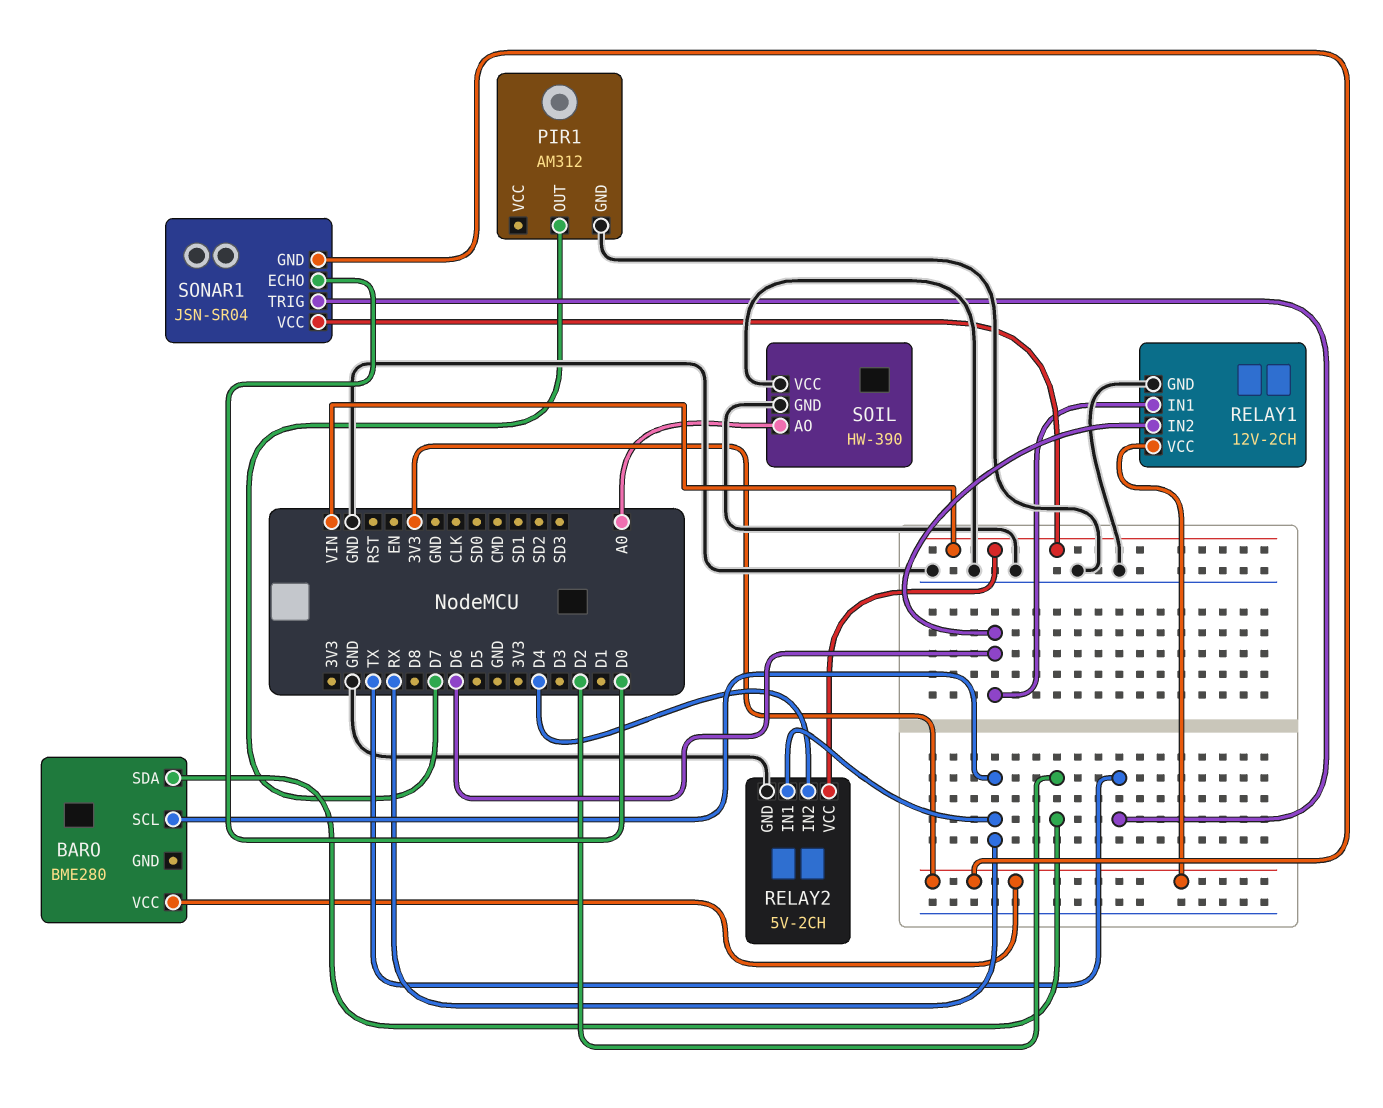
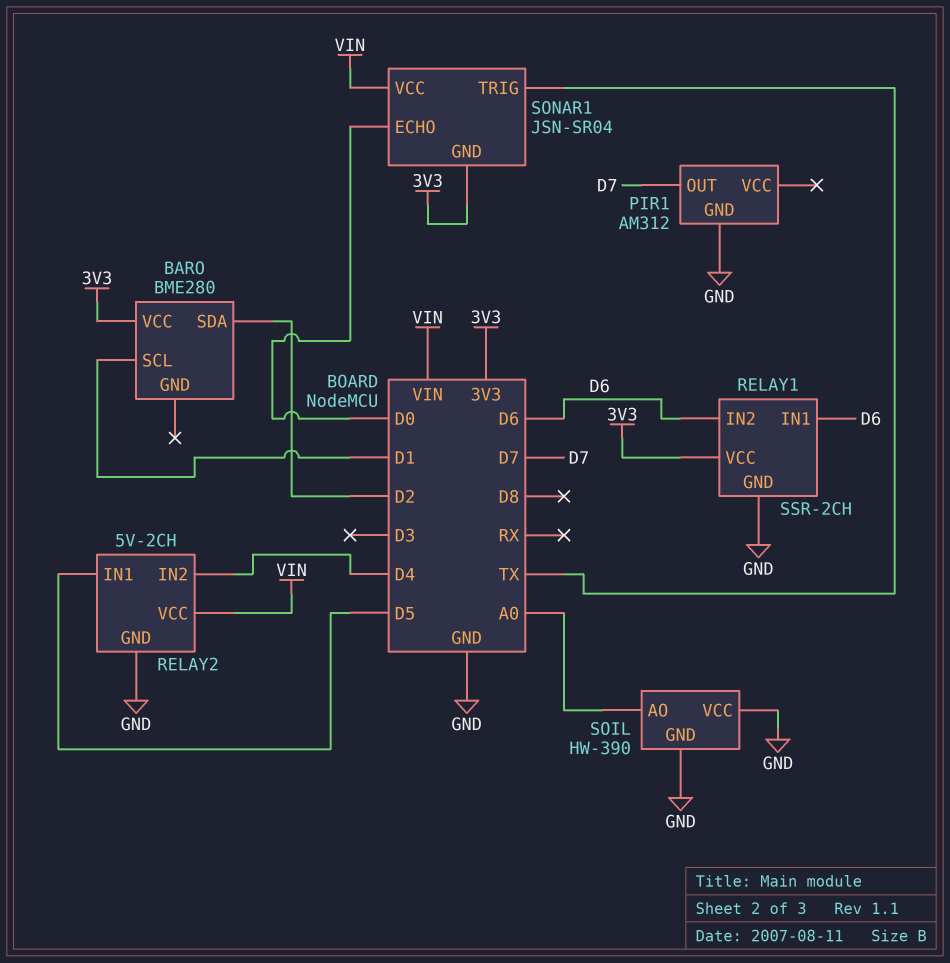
BARO pin SCL: RX -> D1
RELAY1: 12V-2CH -> SSR-2CH
RELAY2 pin IN1: RX -> D5

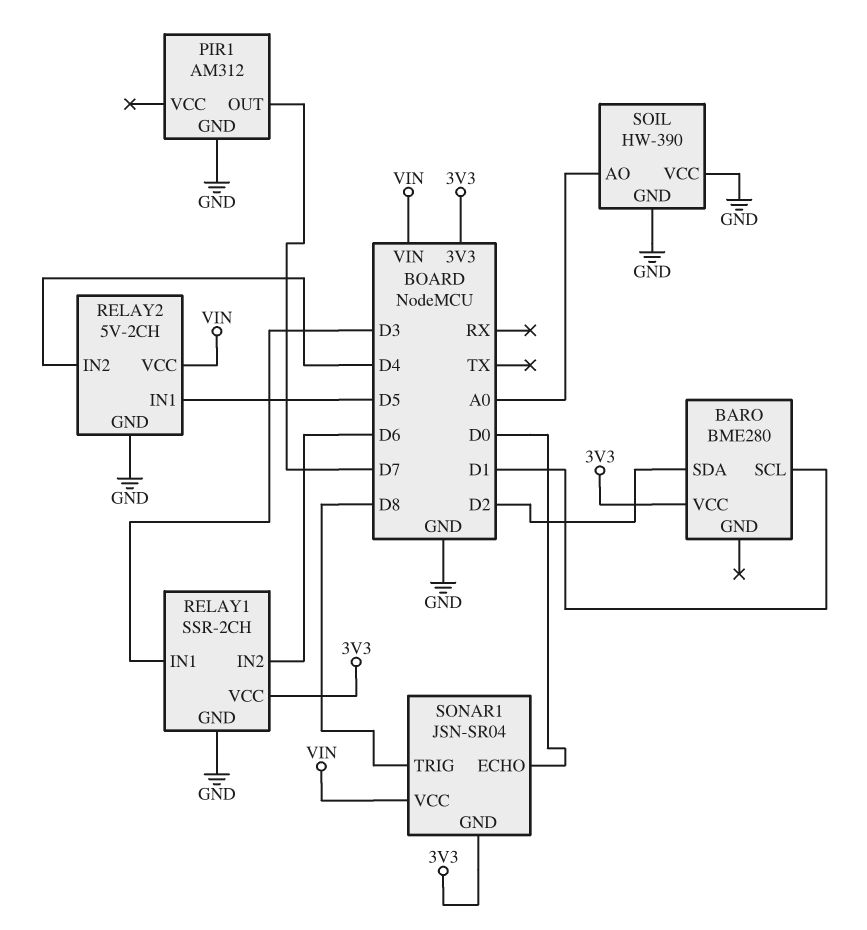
RELAY1 pin IN1: D6 -> D3
SONAR1 pin TRIG: TX -> D8

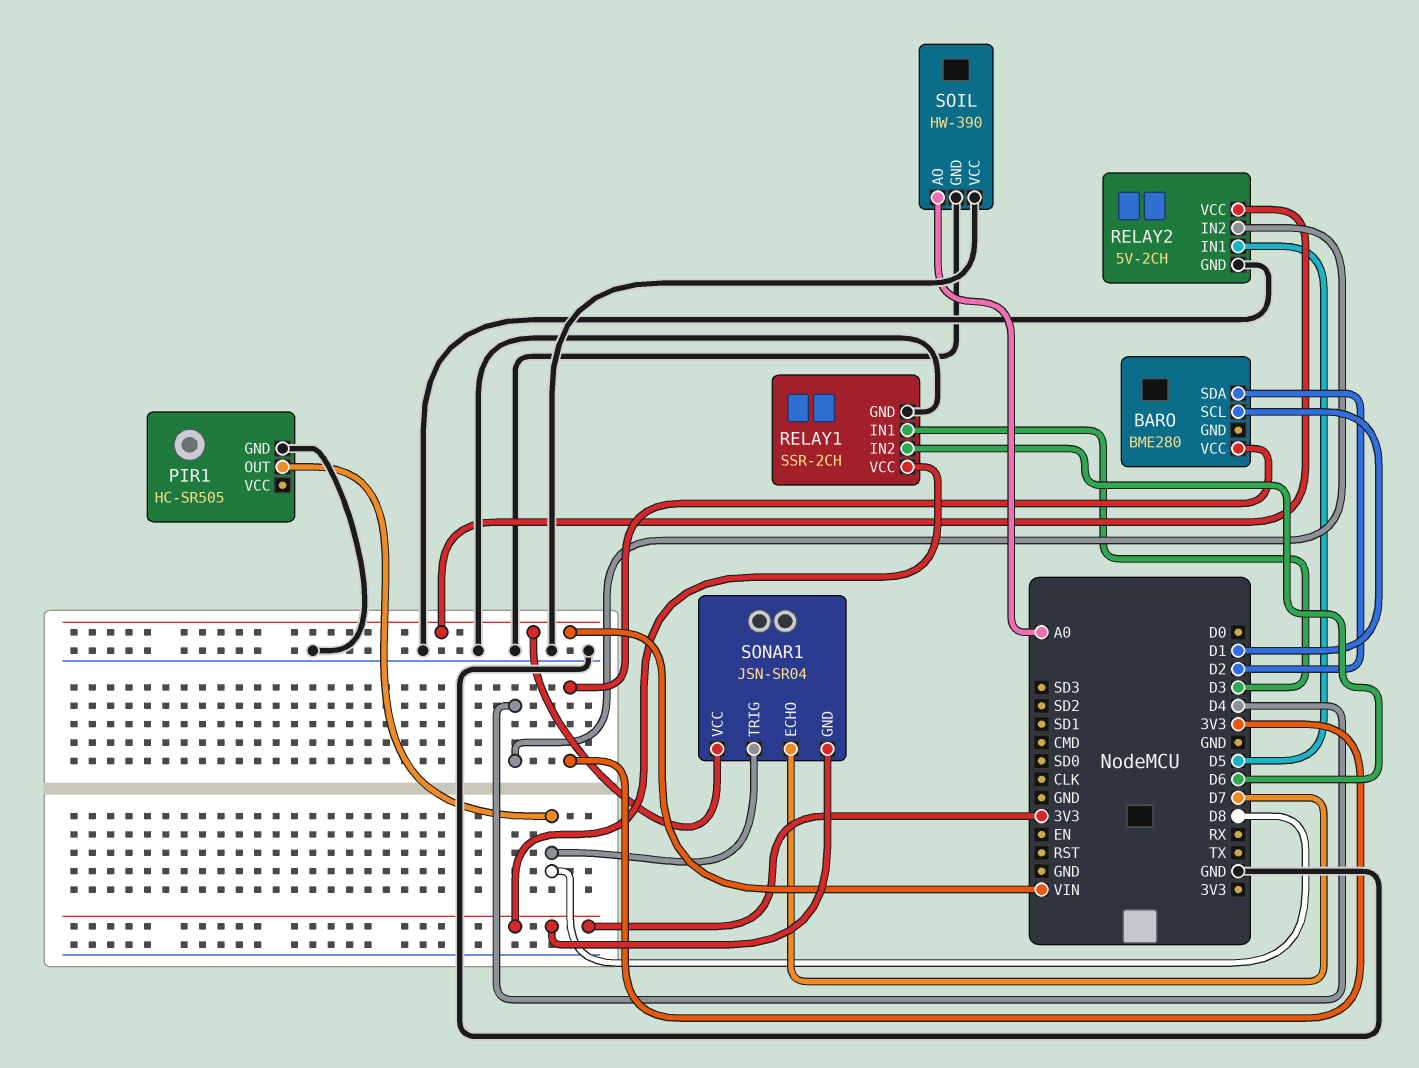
PIR1: AM312 -> HC-SR505
PIR1 pin OUT: D7 -> D8
SONAR1 pin ECHO: D0 -> D7

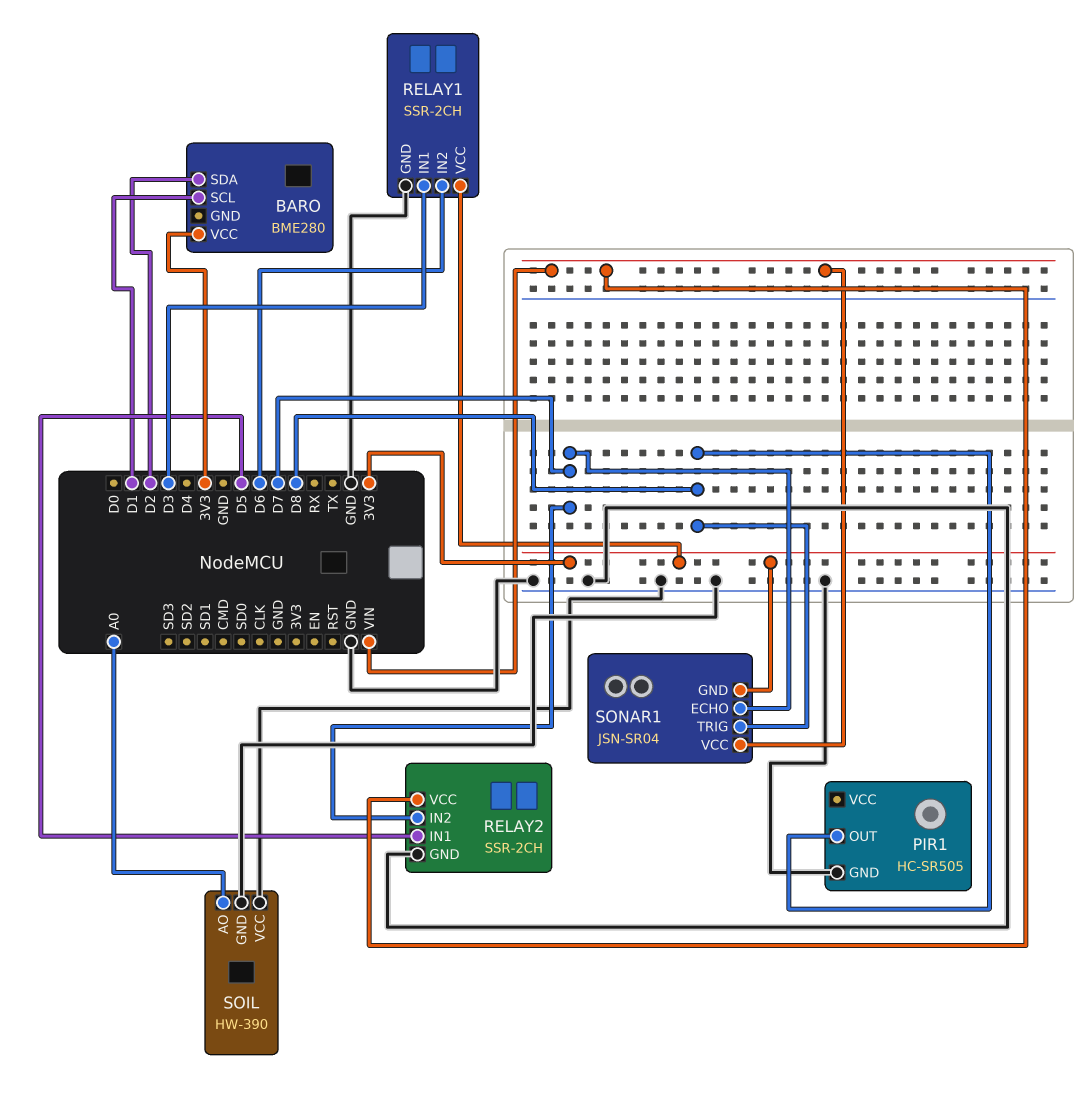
RELAY2: 5V-2CH -> SSR-2CH
RELAY2 pin IN2: D4 -> D7

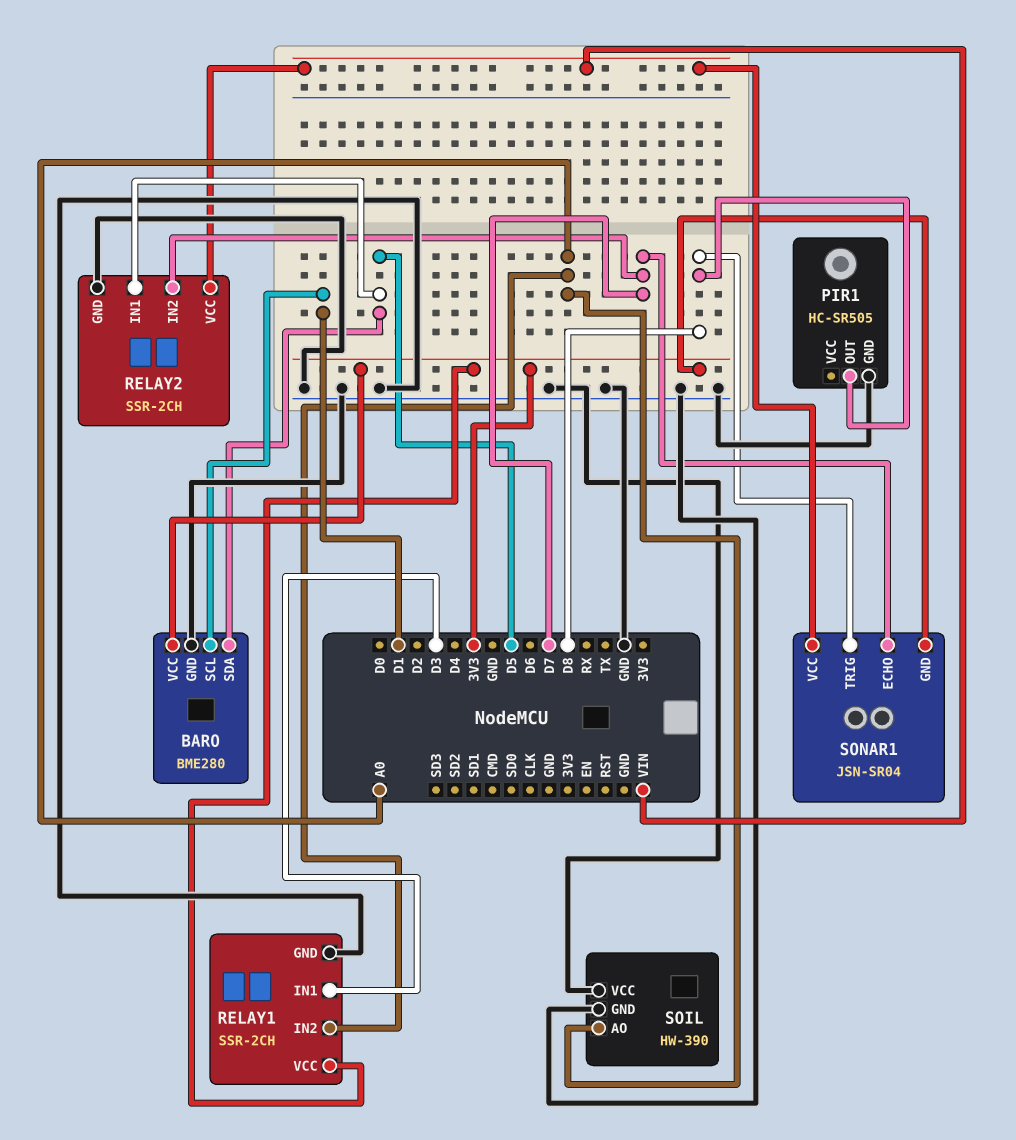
BARO pin GND: none -> GND
BARO pin SDA: D2 -> D5
RELAY1 pin IN2: D6 -> A0

